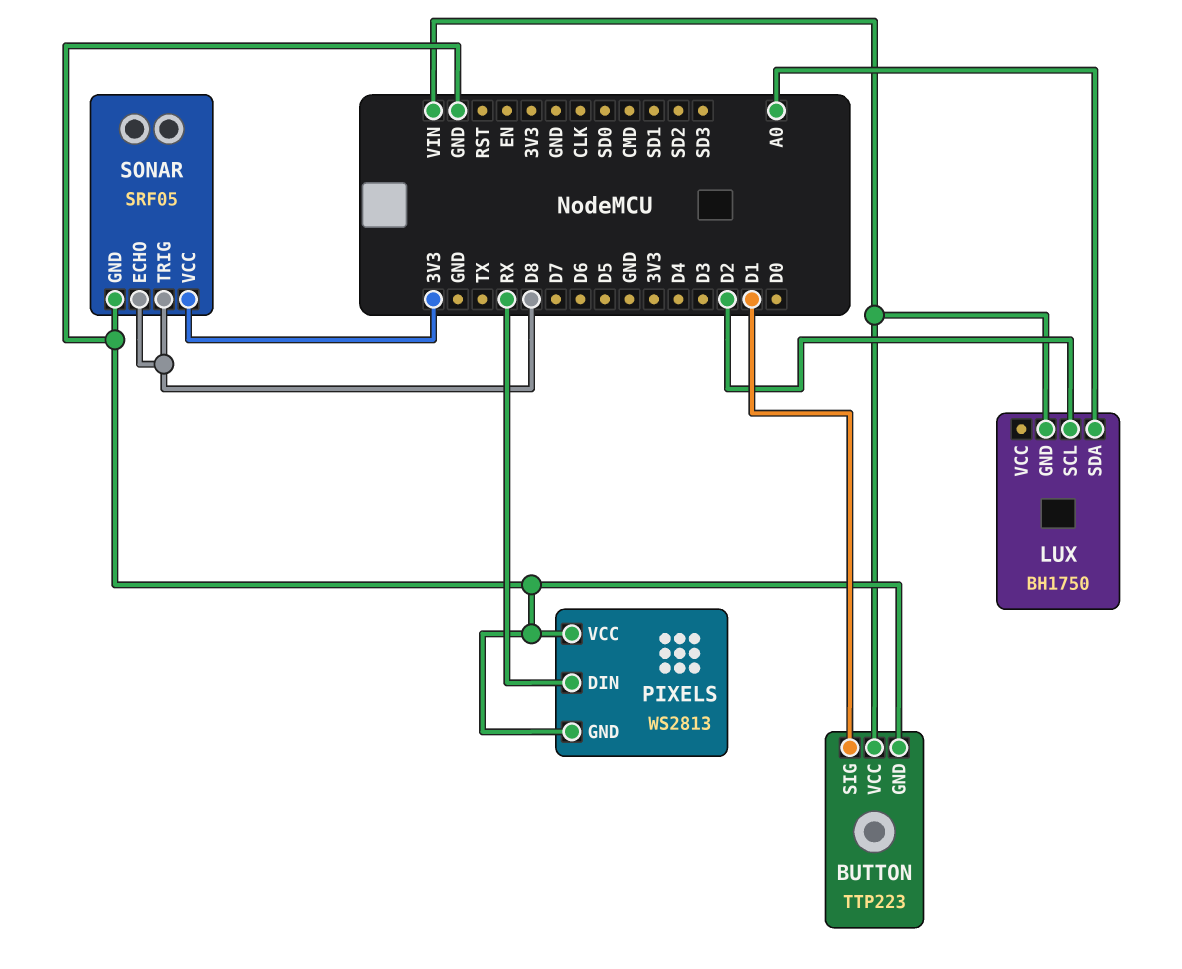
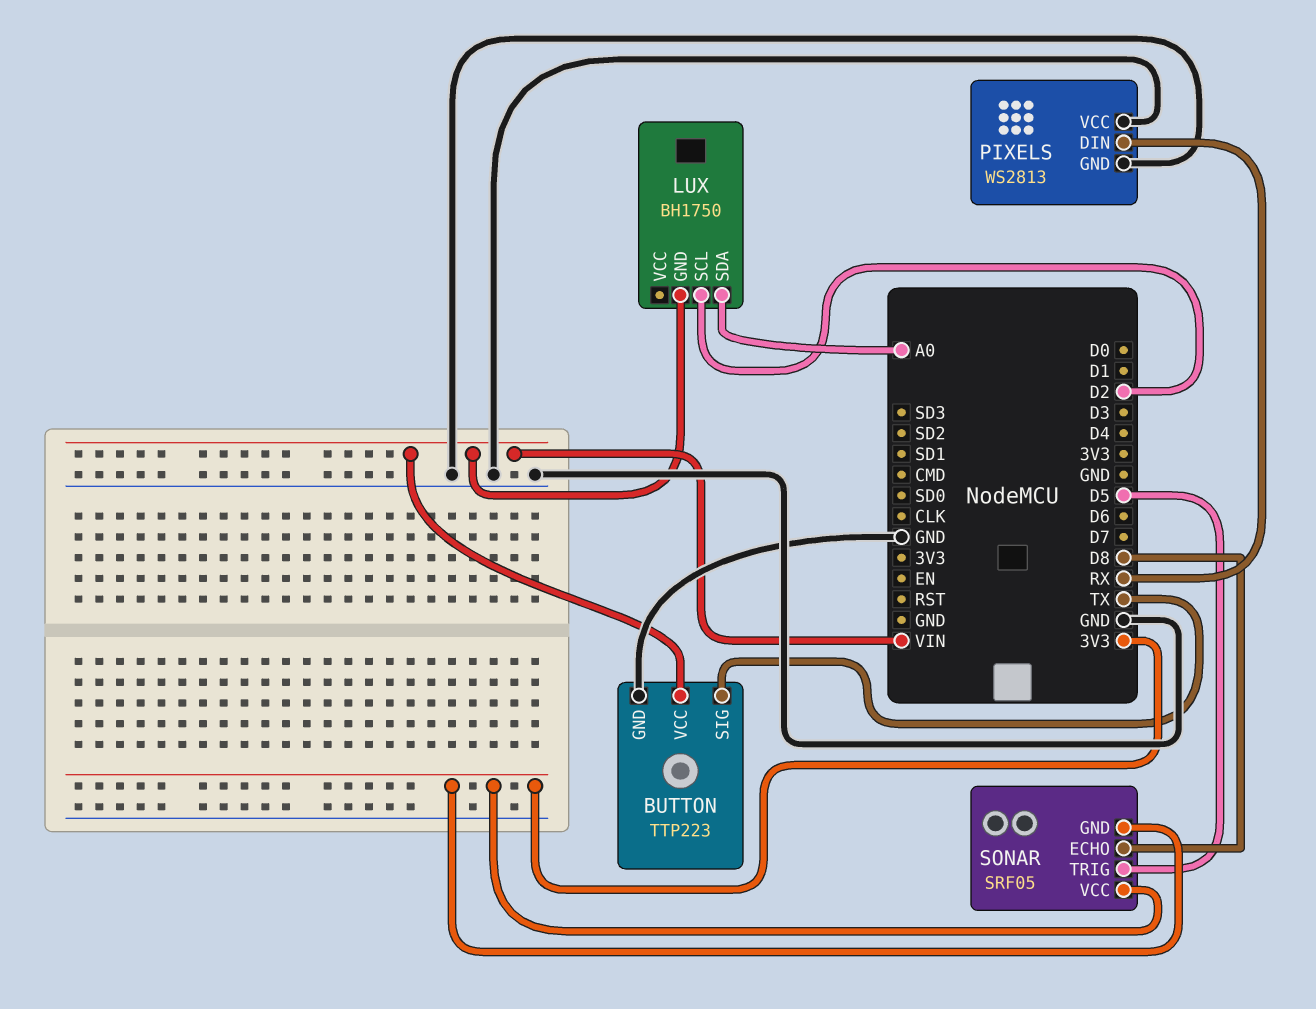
BUTTON pin SIG: D1 -> TX
SONAR pin GND: GND -> 3V3
SONAR pin TRIG: D8 -> D5

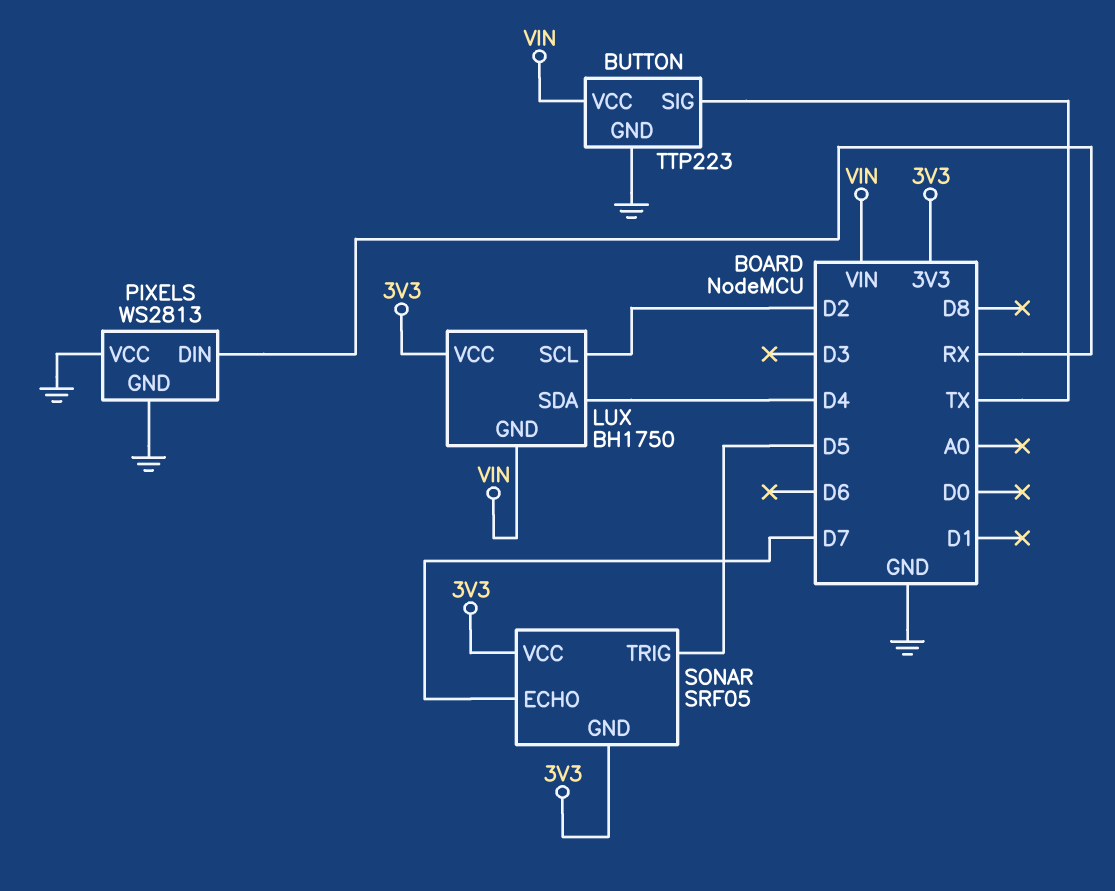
LUX pin SDA: A0 -> D4
LUX pin VCC: none -> 3V3
SONAR pin ECHO: D8 -> D7

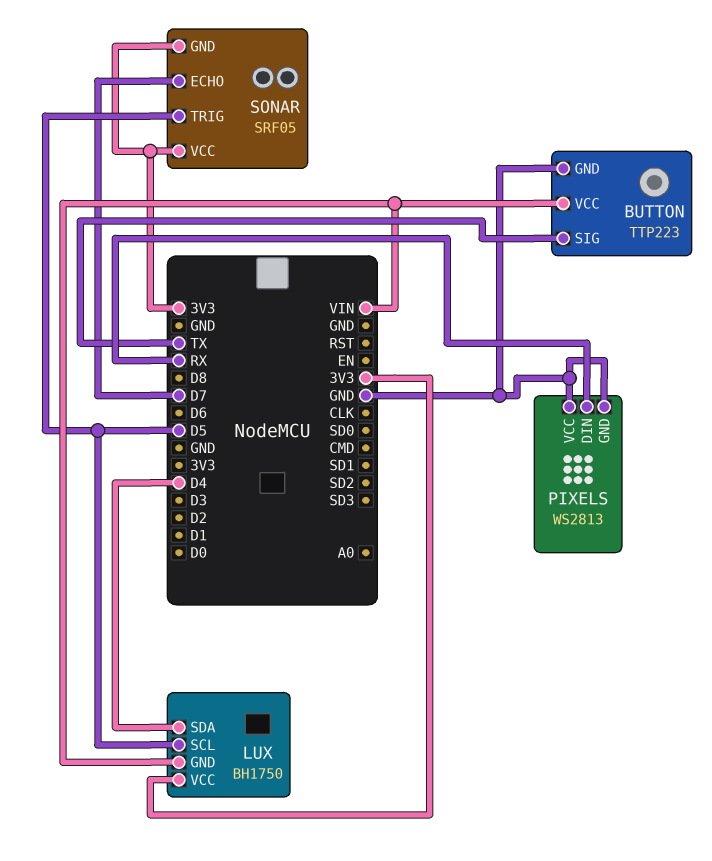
LUX pin SCL: D2 -> D5

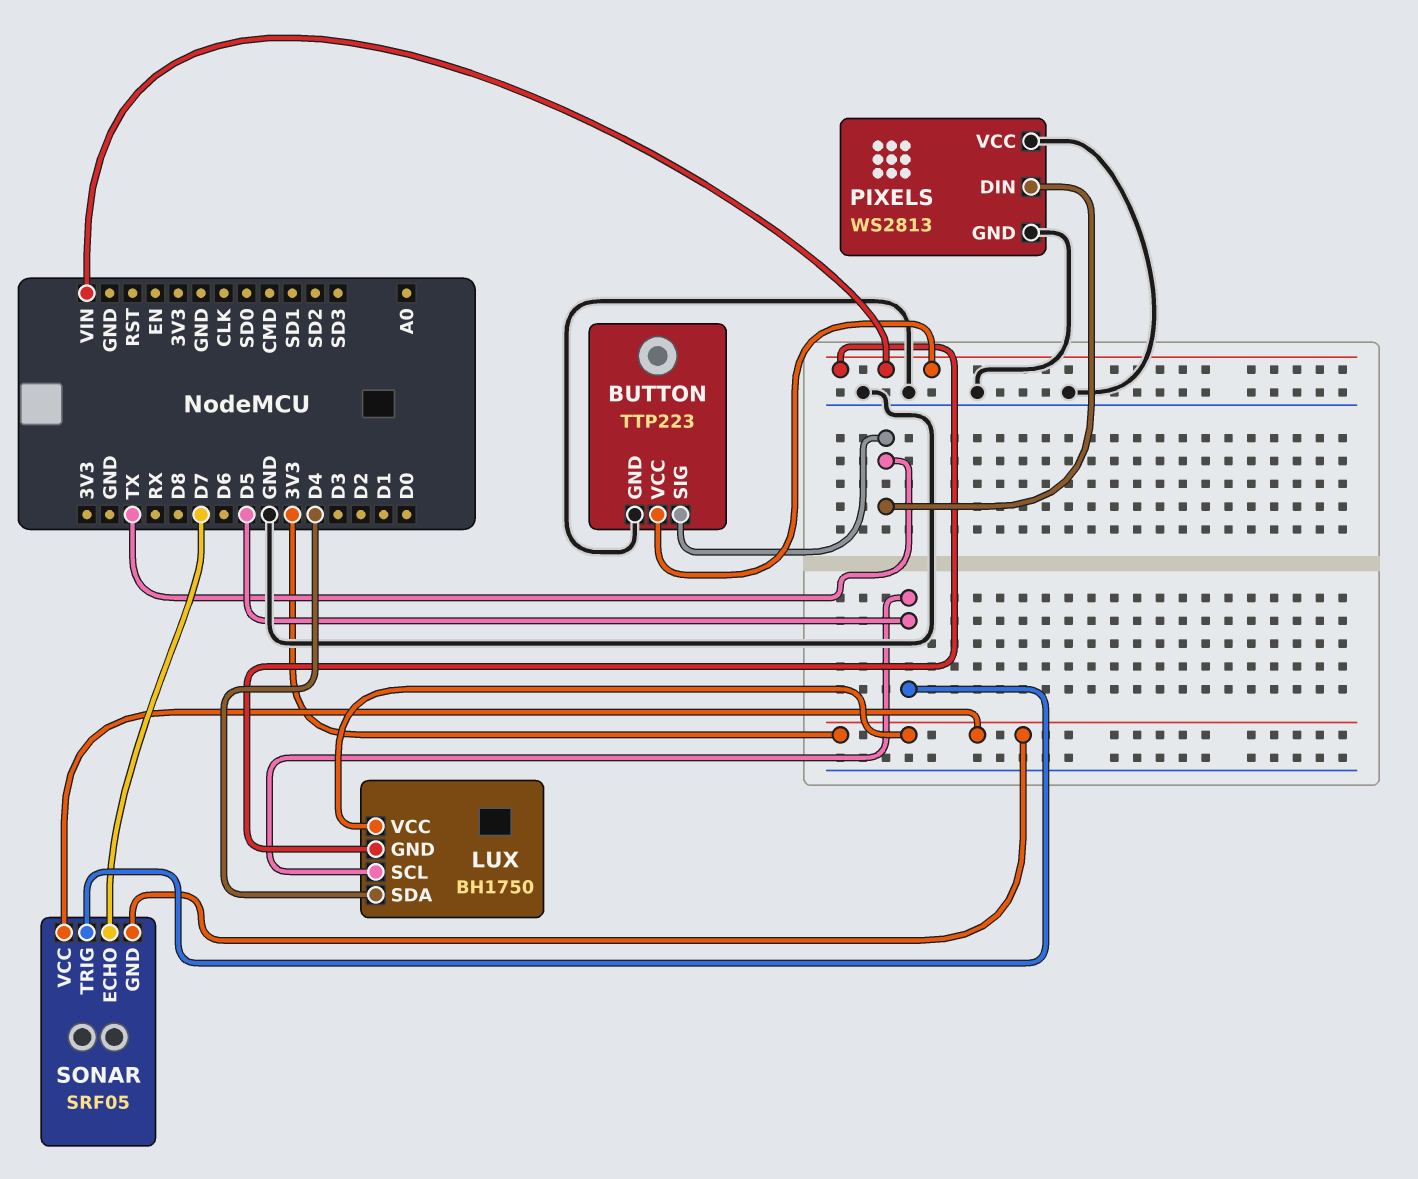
PIXELS pin DIN: RX -> TX

